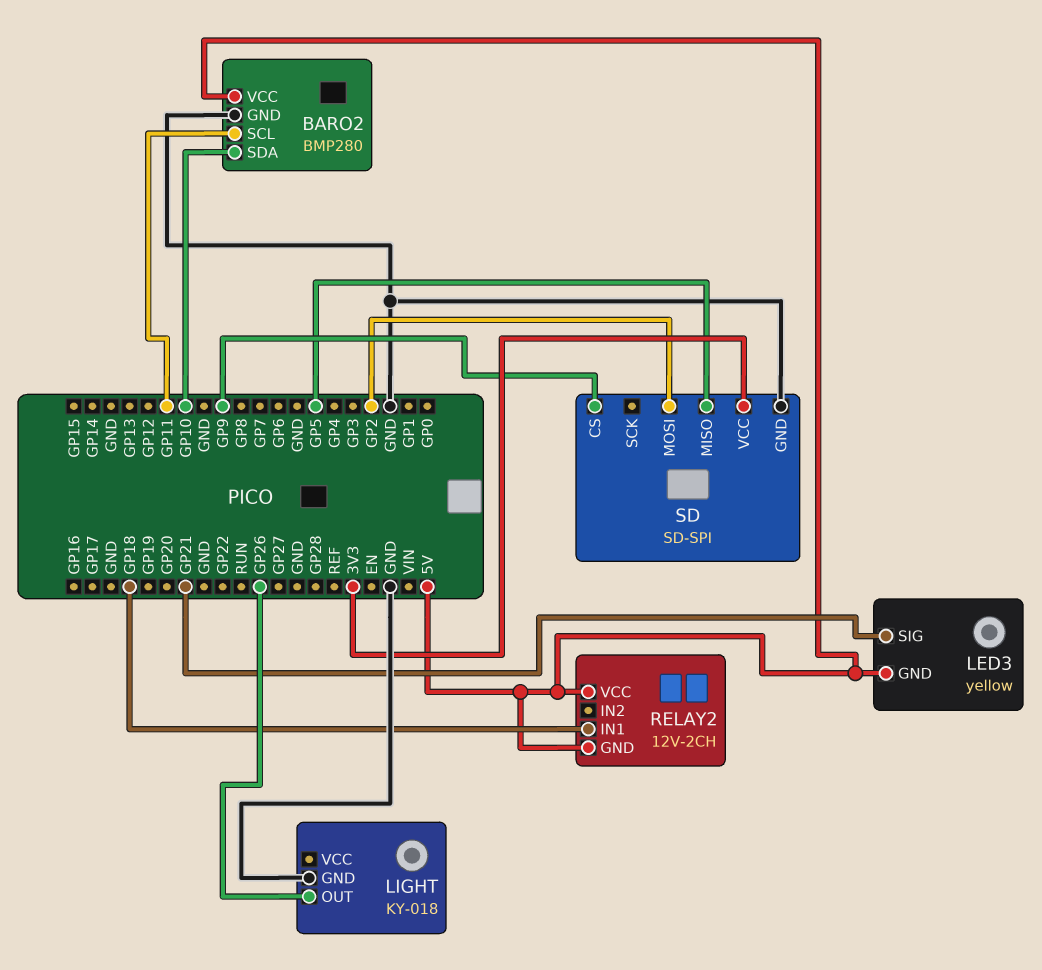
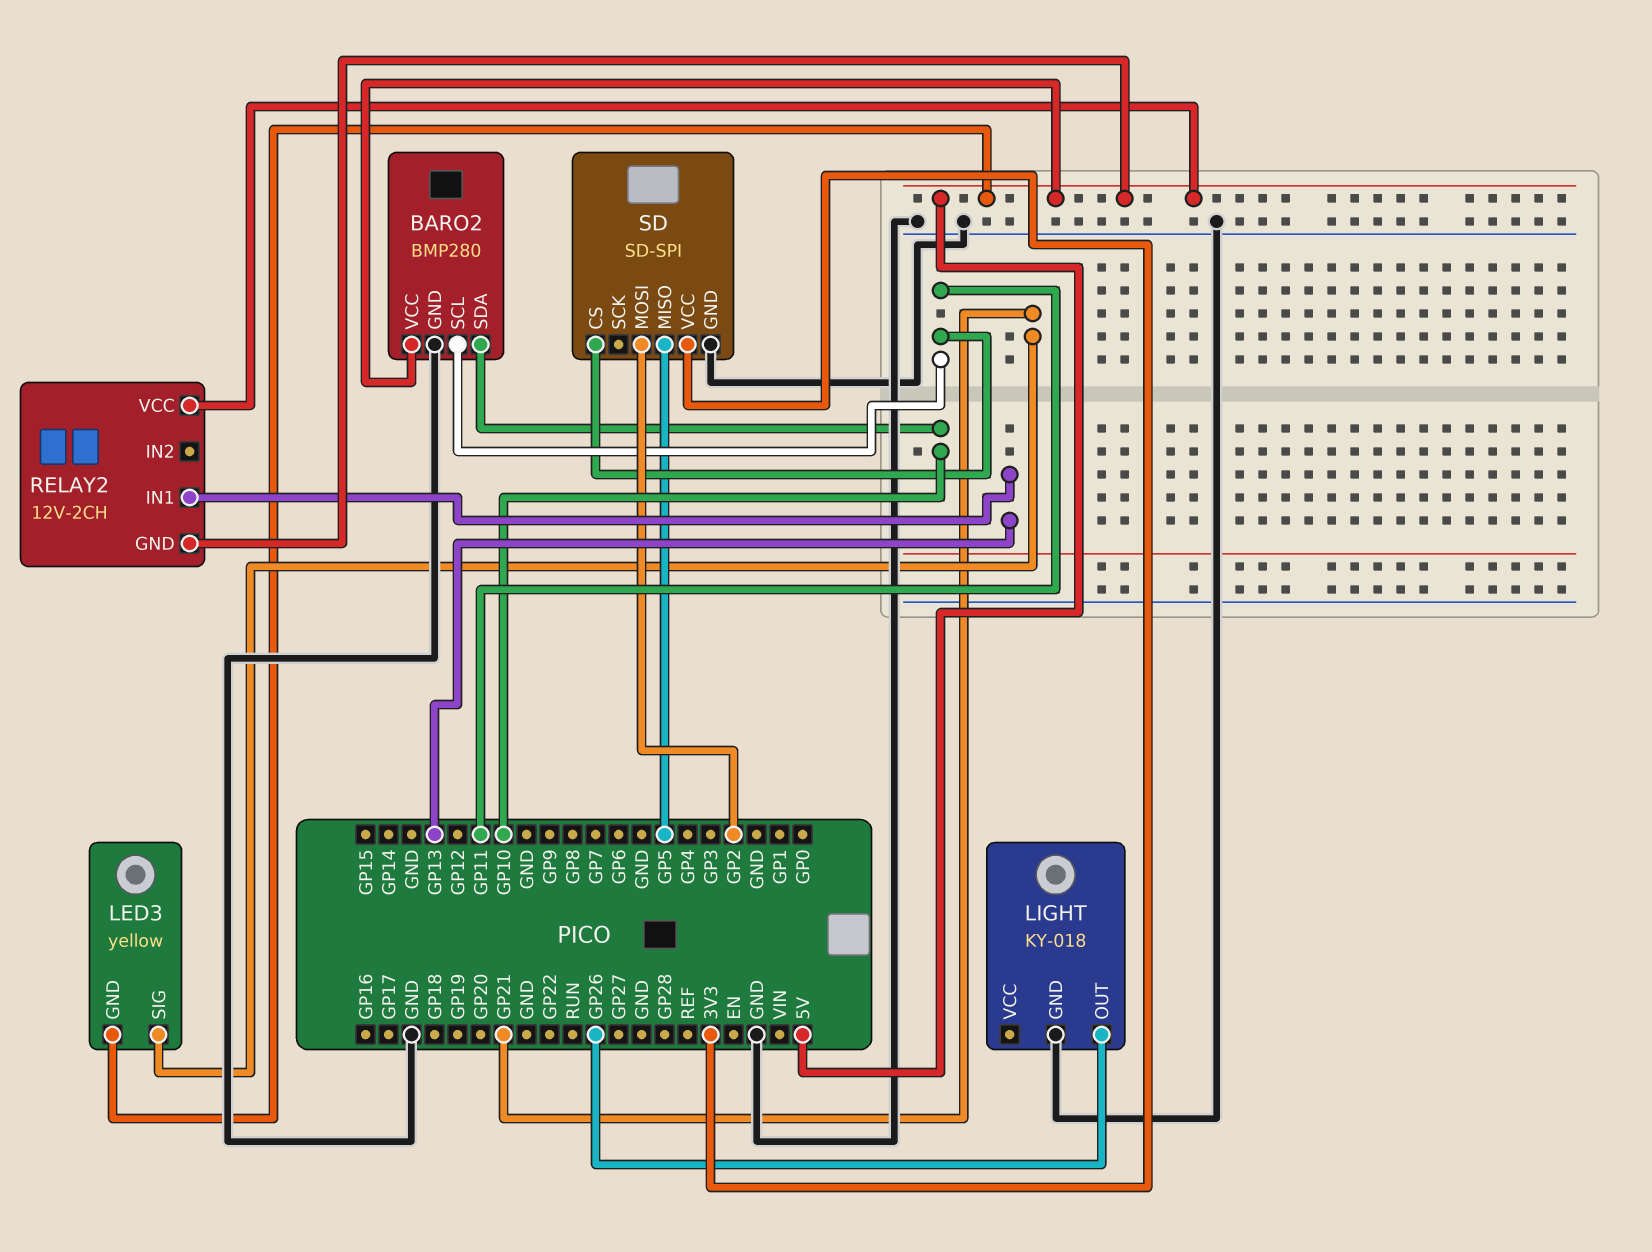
RELAY2 pin IN1: GP18 -> GP13
SD pin CS: GP9 -> GP11

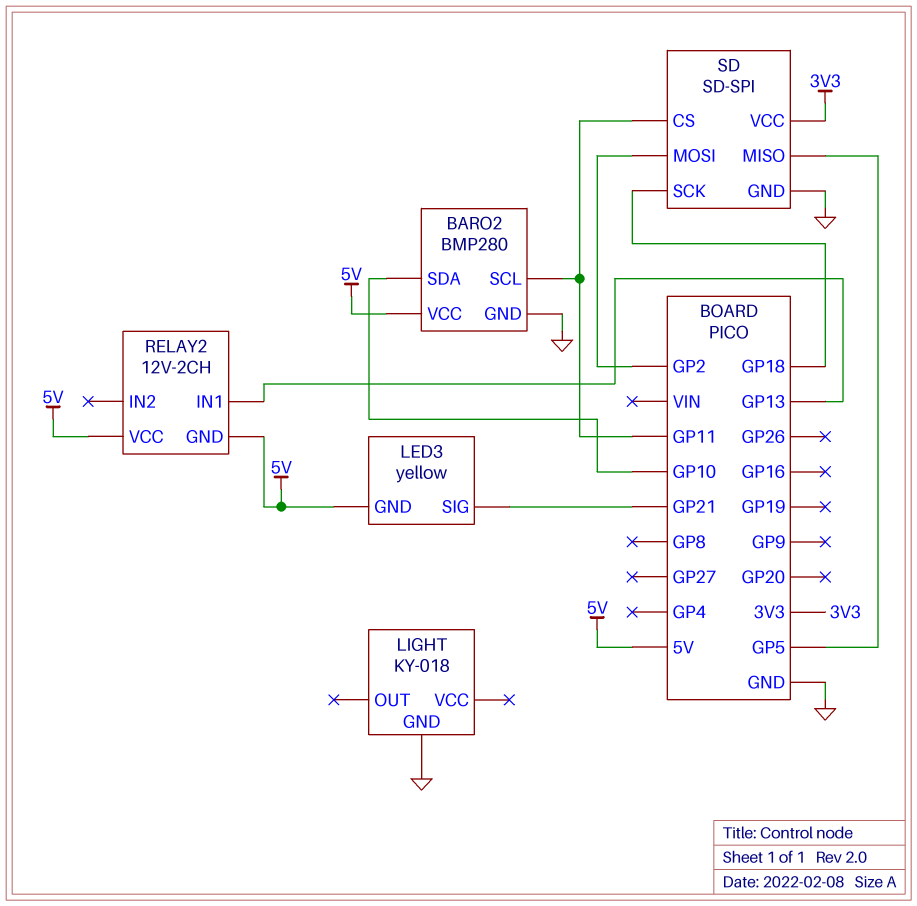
LIGHT pin OUT: GP26 -> none
SD pin SCK: none -> GP18

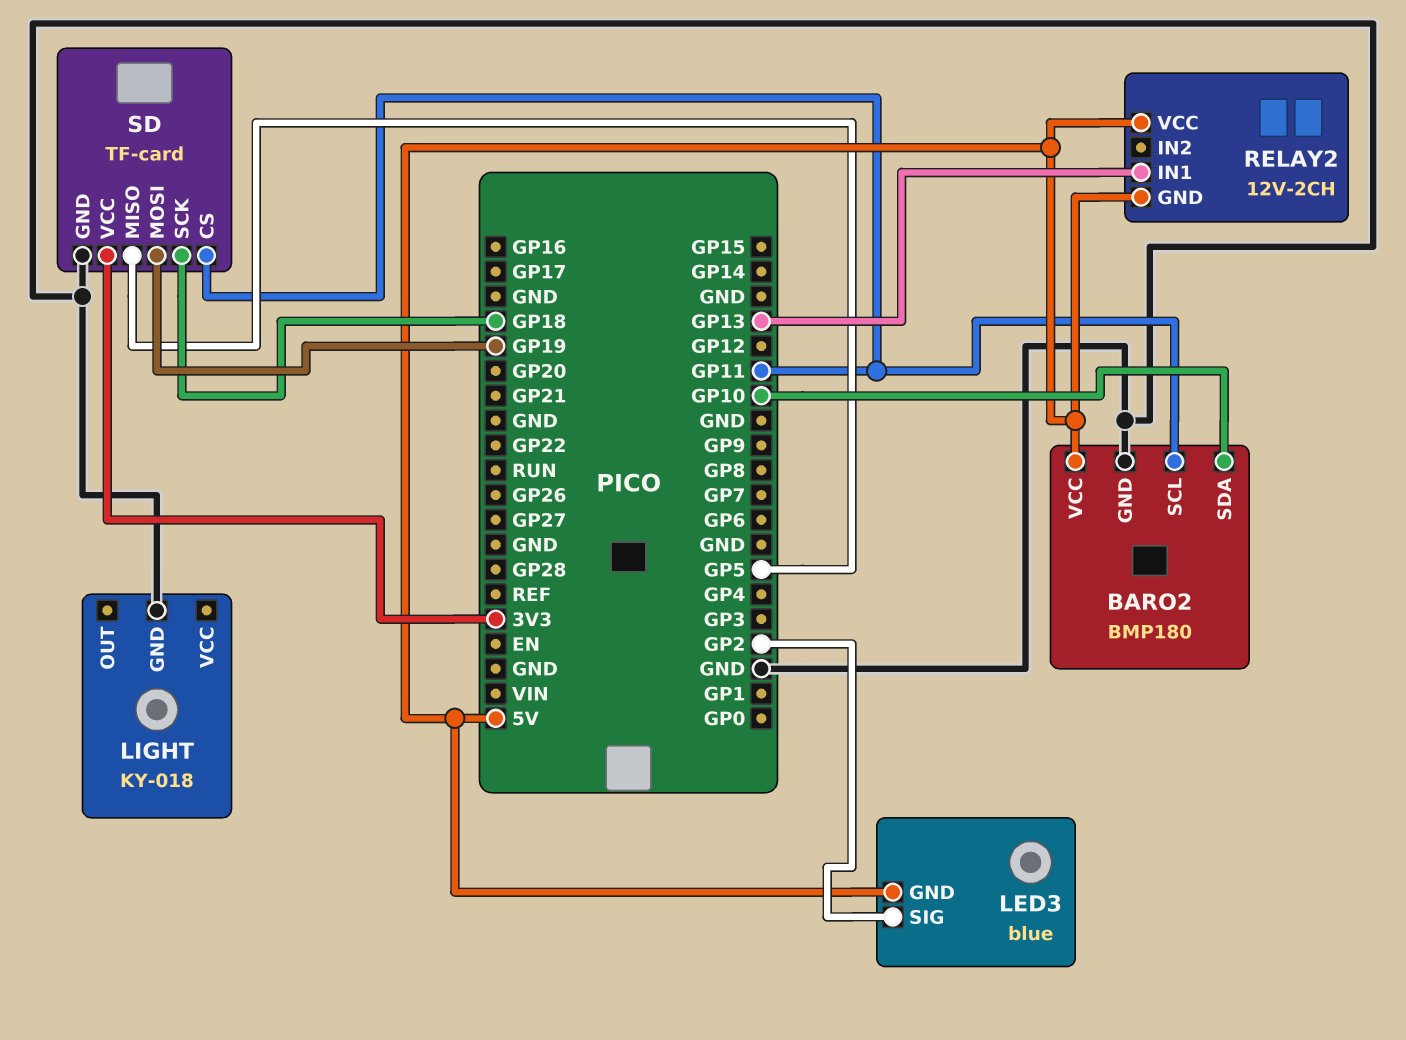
BARO2: BMP280 -> BMP180
LED3: yellow -> blue
LED3 pin SIG: GP21 -> GP2
SD: SD-SPI -> TF-card
SD pin MOSI: GP2 -> GP19

